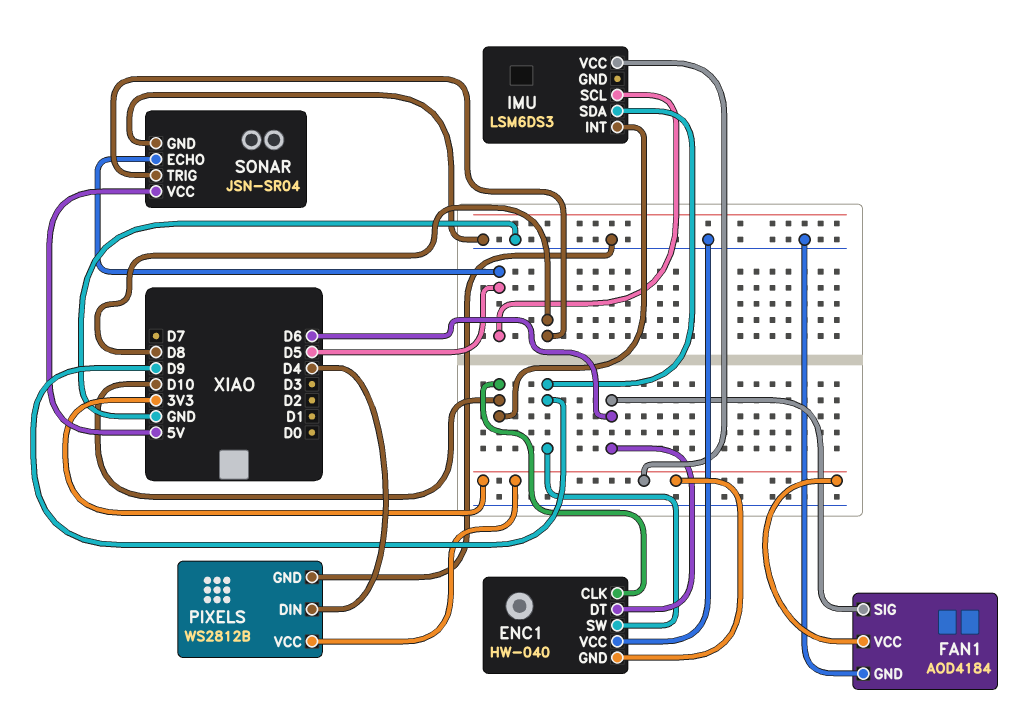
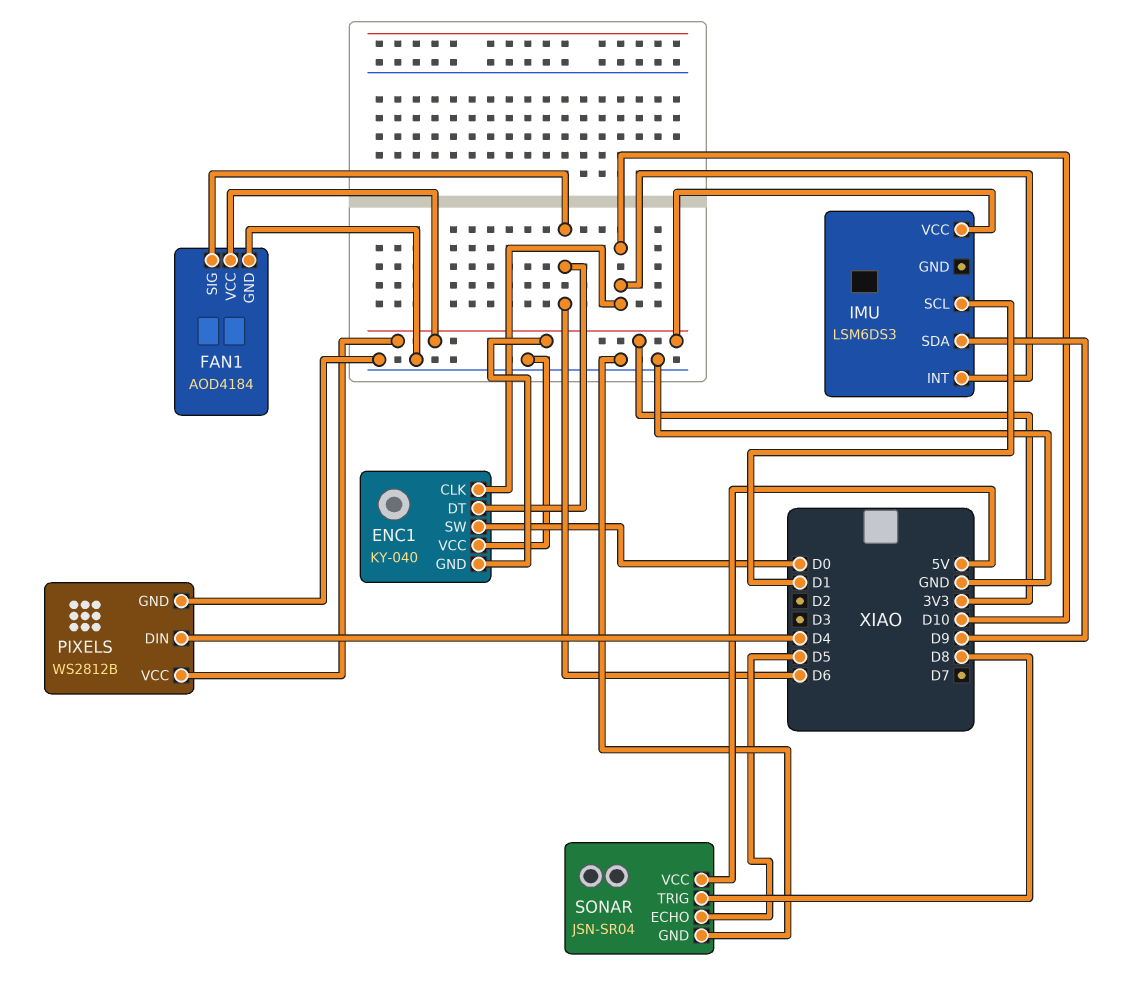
ENC1: HW-040 -> KY-040
ENC1 pin SW: D9 -> D0
IMU pin SCL: D5 -> D1

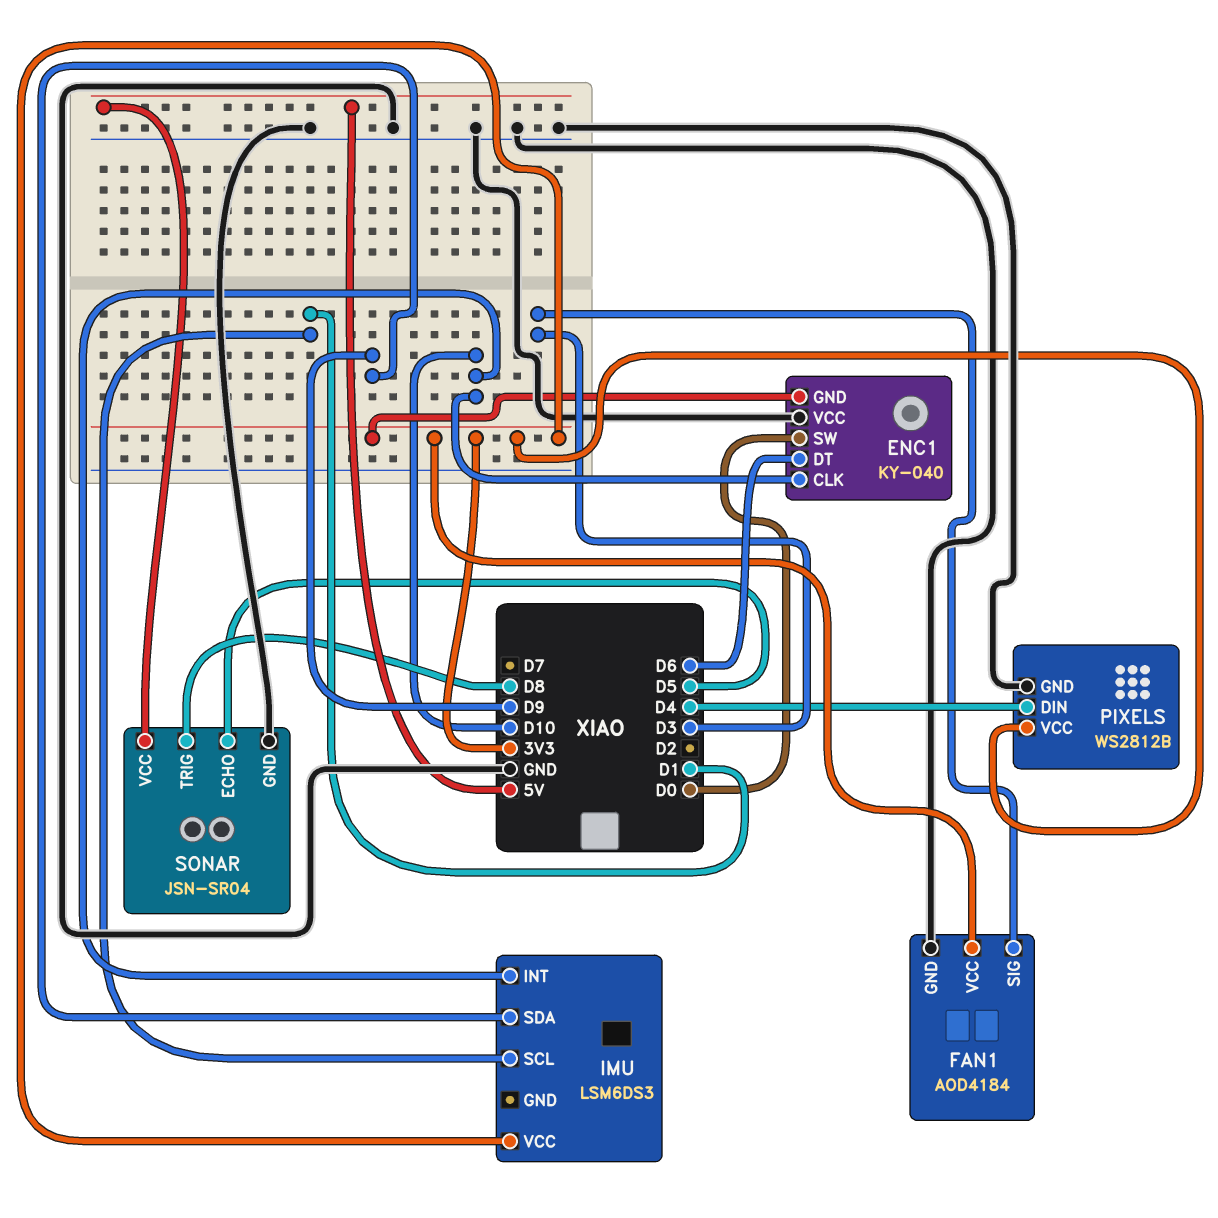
FAN1 pin SIG: D6 -> D3

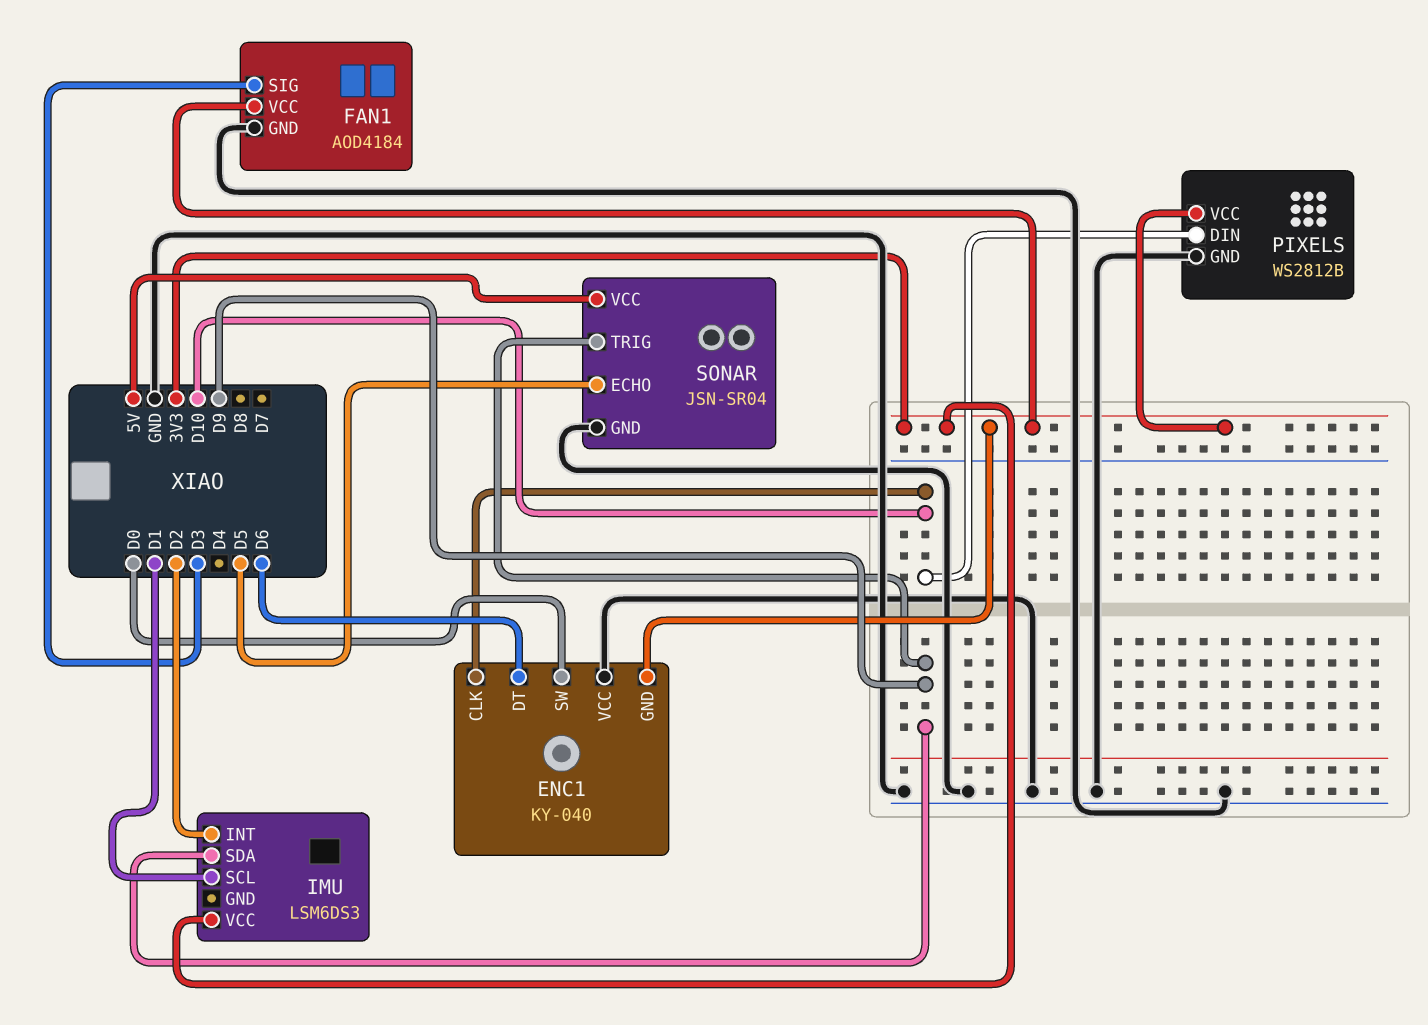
IMU pin INT: D10 -> D2
PIXELS pin DIN: D4 -> D10
SONAR pin TRIG: D8 -> D9

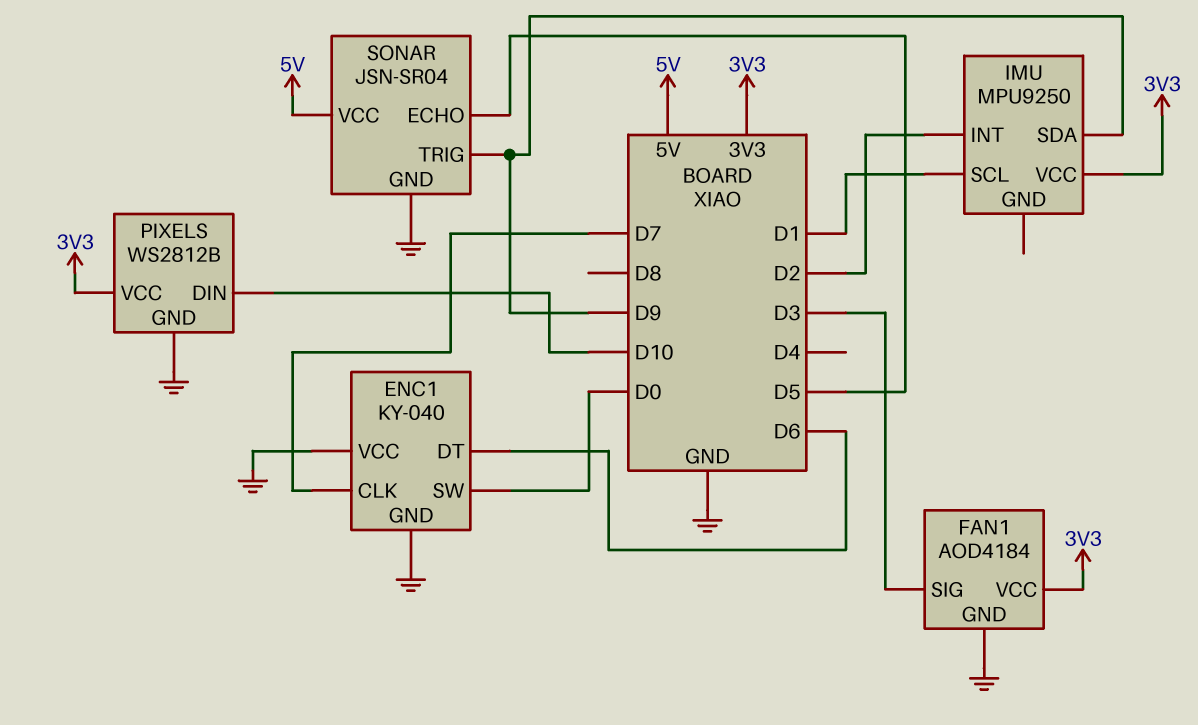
ENC1 pin CLK: D10 -> D7
ENC1 pin GND: 3V3 -> GND
IMU: LSM6DS3 -> MPU9250

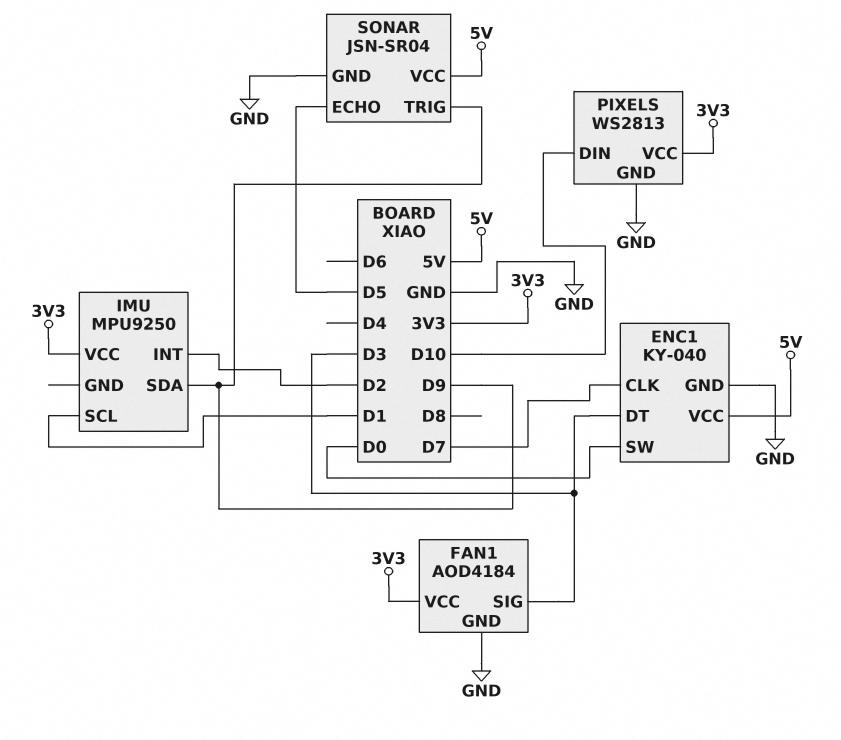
ENC1 pin DT: D6 -> D3
ENC1 pin VCC: GND -> 5V
PIXELS: WS2812B -> WS2813

